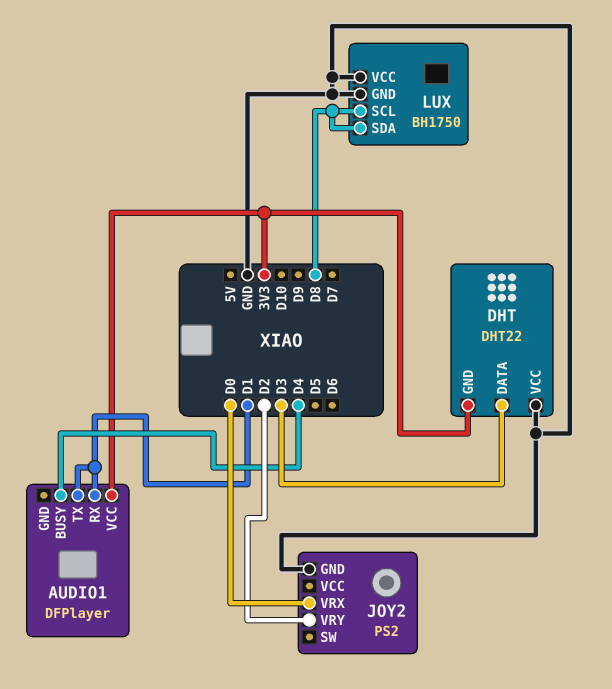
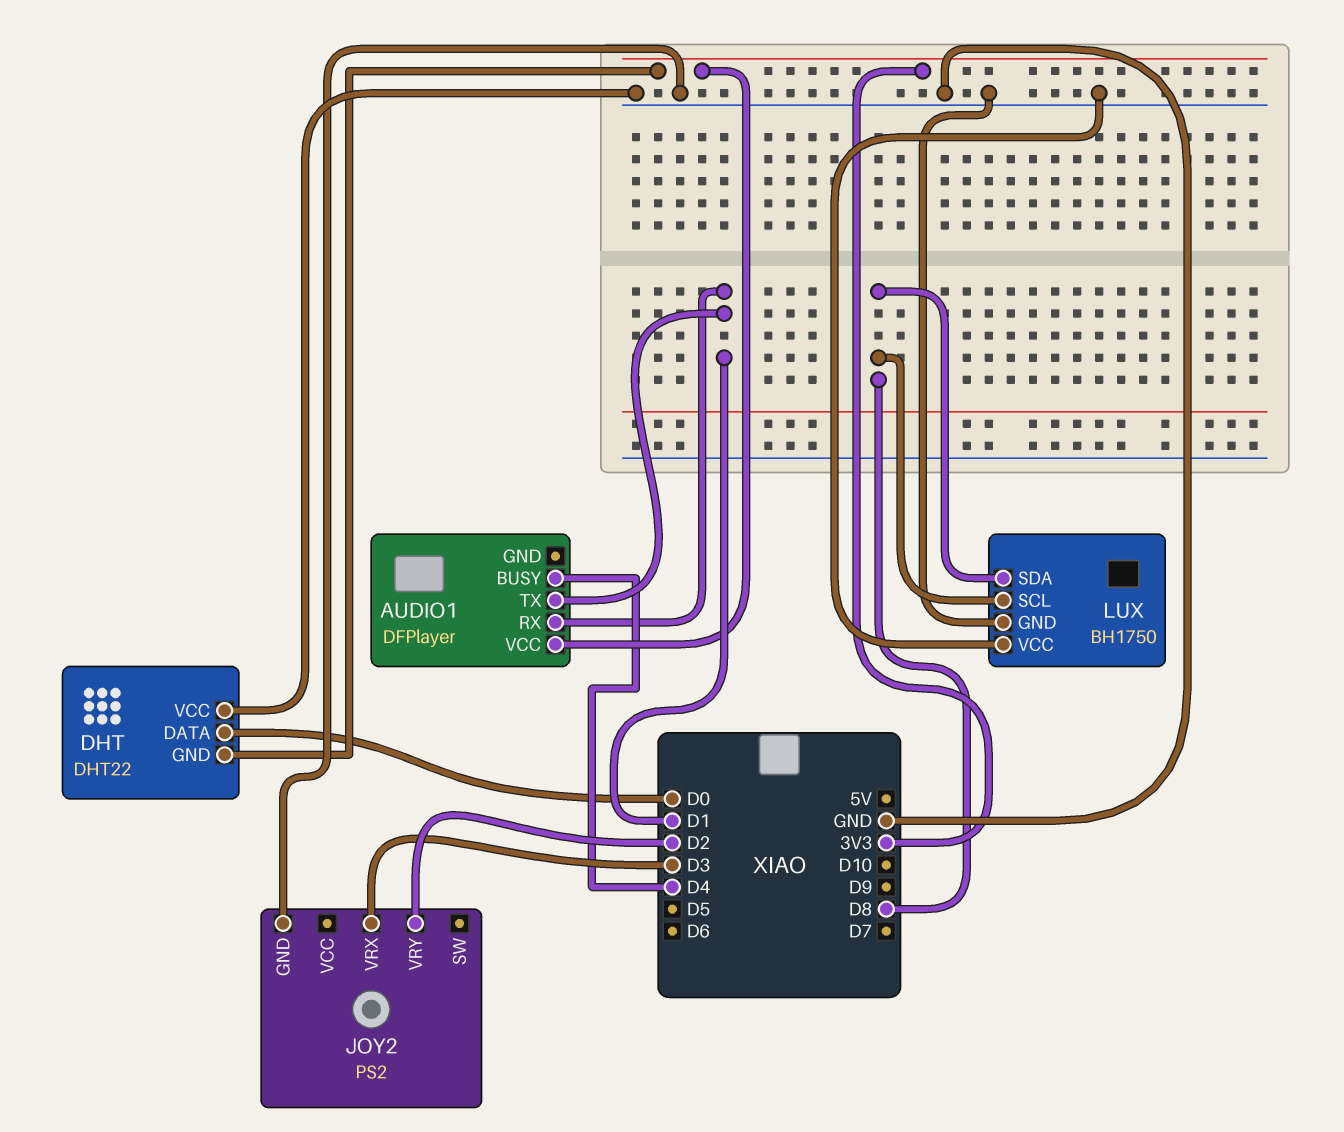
DHT pin DATA: D3 -> D0
JOY2 pin VRX: D0 -> D3

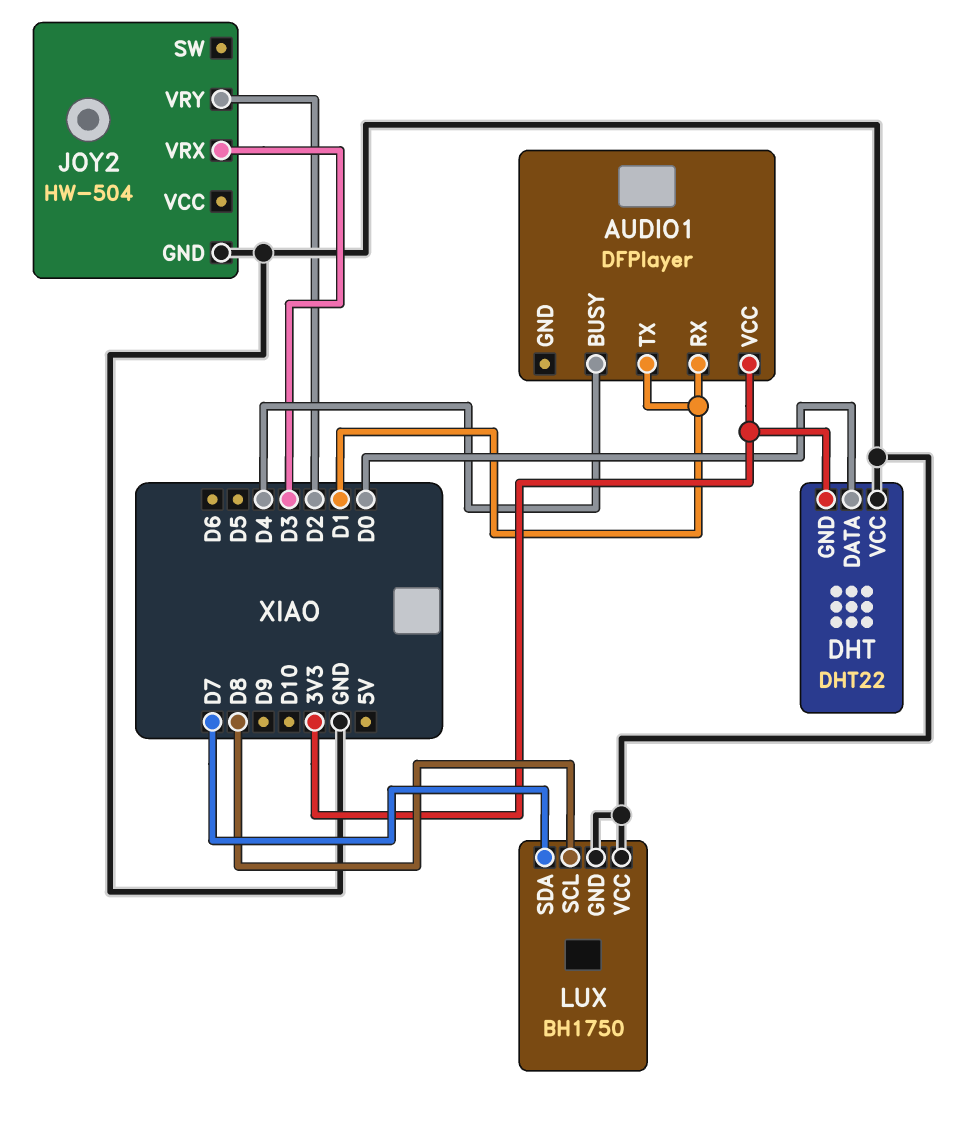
JOY2: PS2 -> HW-504
LUX pin SDA: D8 -> D7

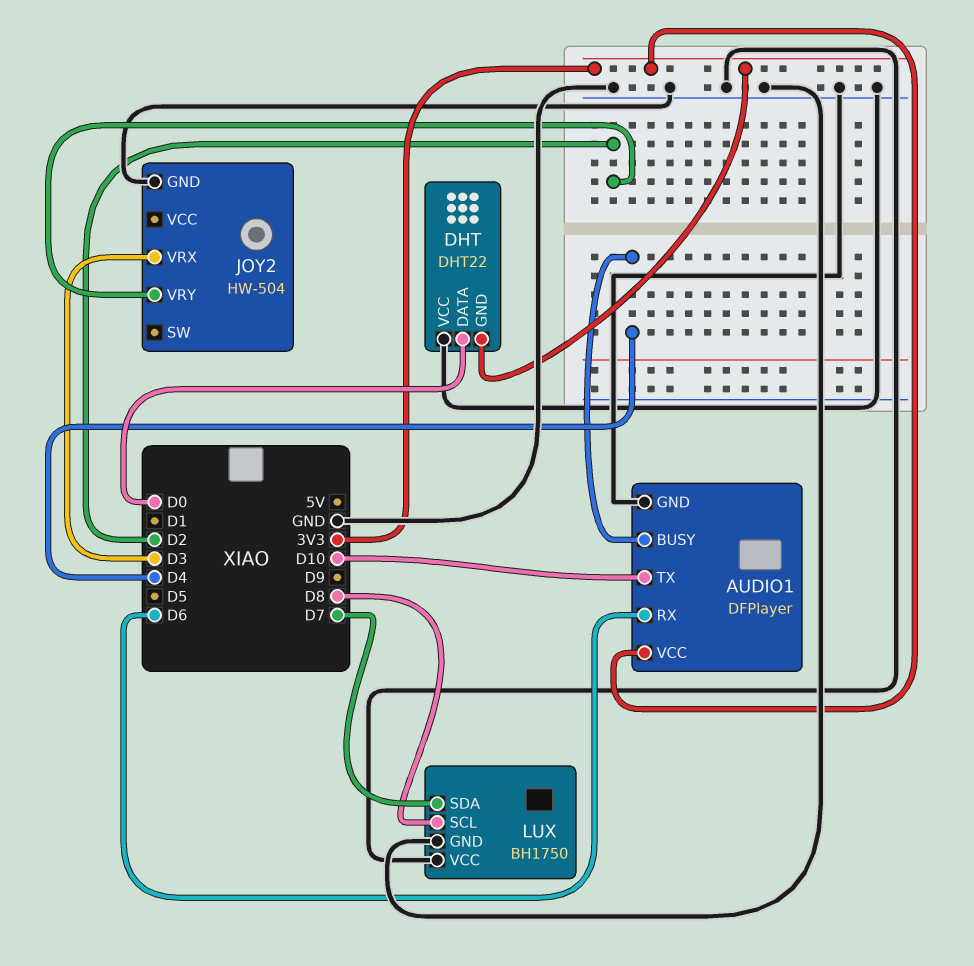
AUDIO1 pin GND: none -> GND
AUDIO1 pin RX: D1 -> D6
AUDIO1 pin TX: D1 -> D10

